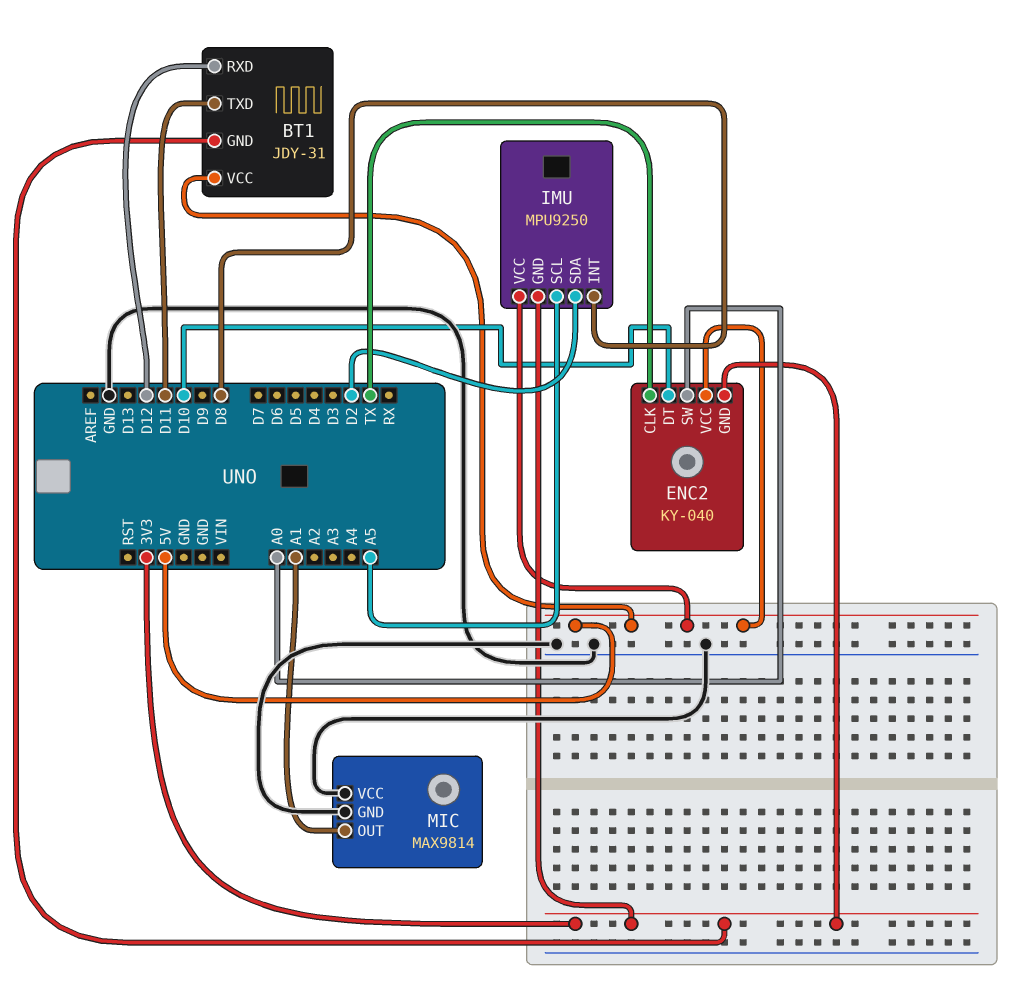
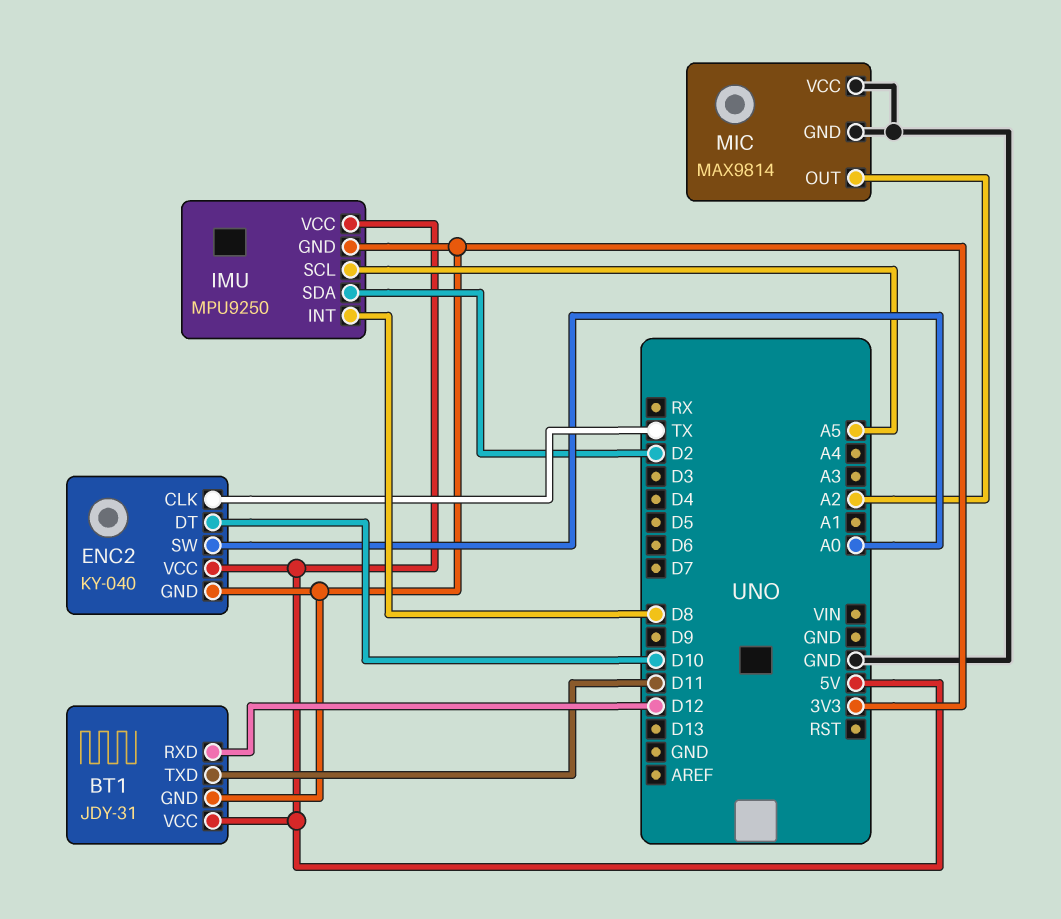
MIC pin OUT: A1 -> A2

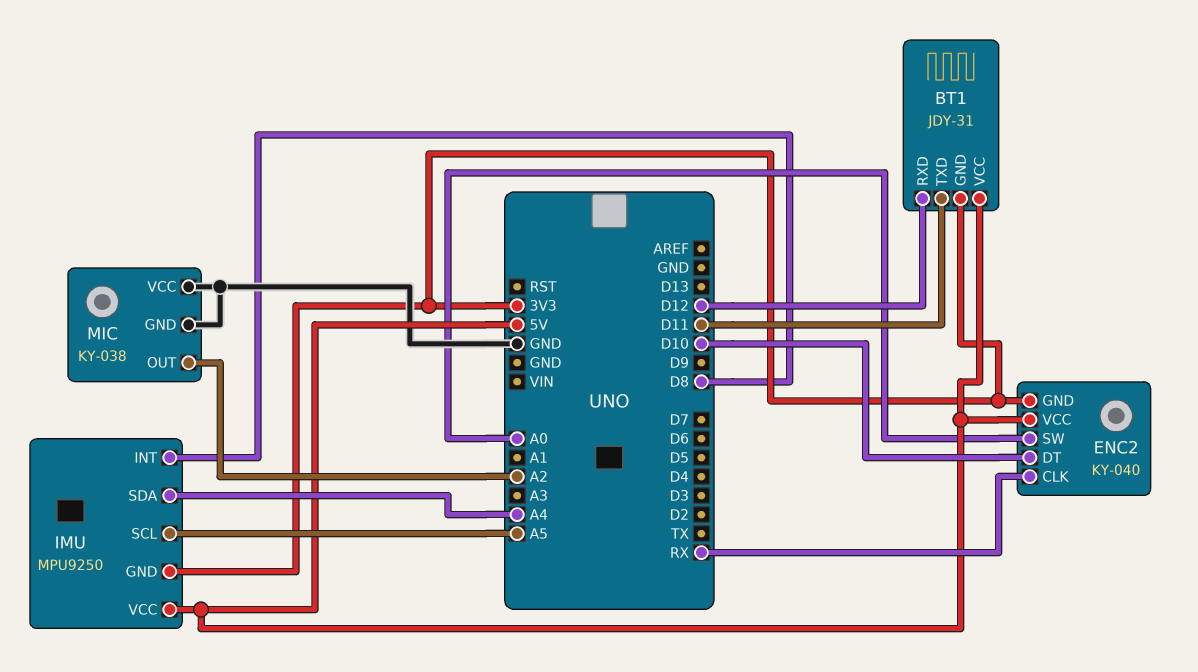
ENC2 pin CLK: TX -> RX
IMU pin SDA: D2 -> A4
MIC: MAX9814 -> KY-038

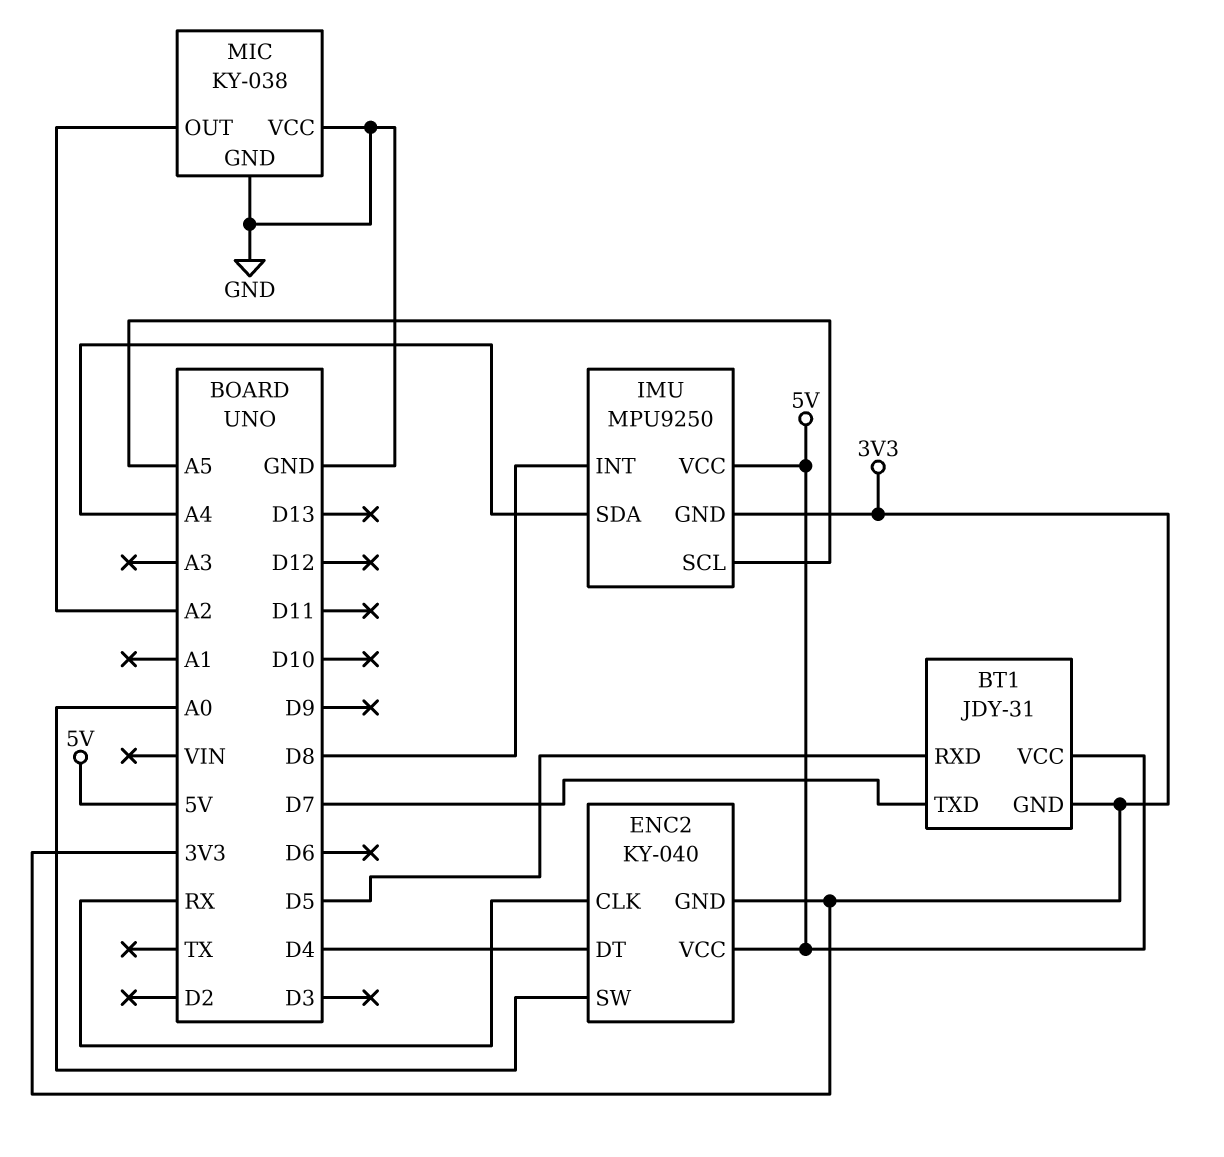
BT1 pin RXD: D12 -> D5
BT1 pin TXD: D11 -> D7
ENC2 pin DT: D10 -> D4

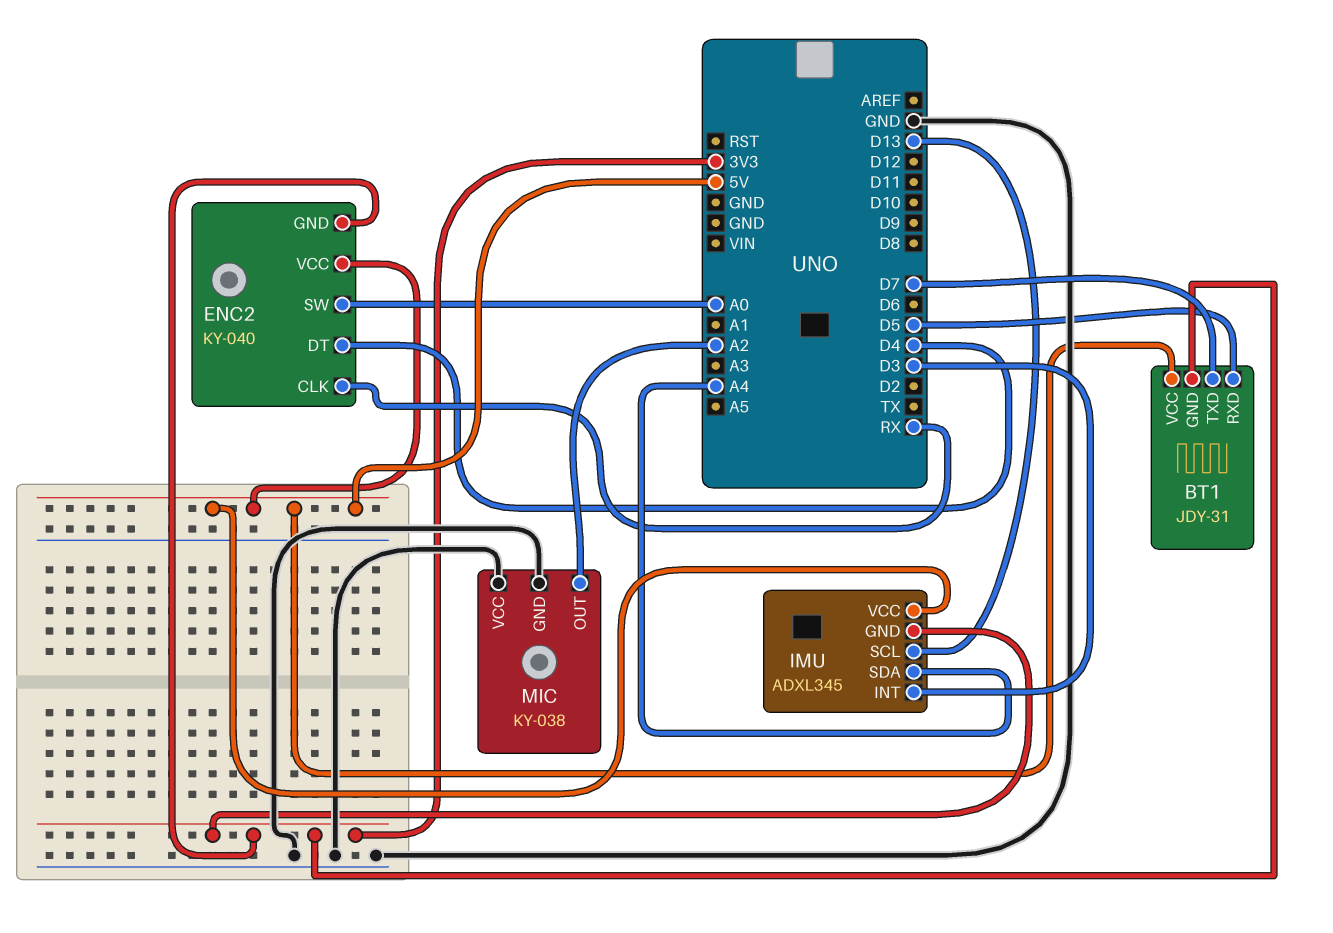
IMU: MPU9250 -> ADXL345
IMU pin INT: D8 -> D3
IMU pin SCL: A5 -> D13

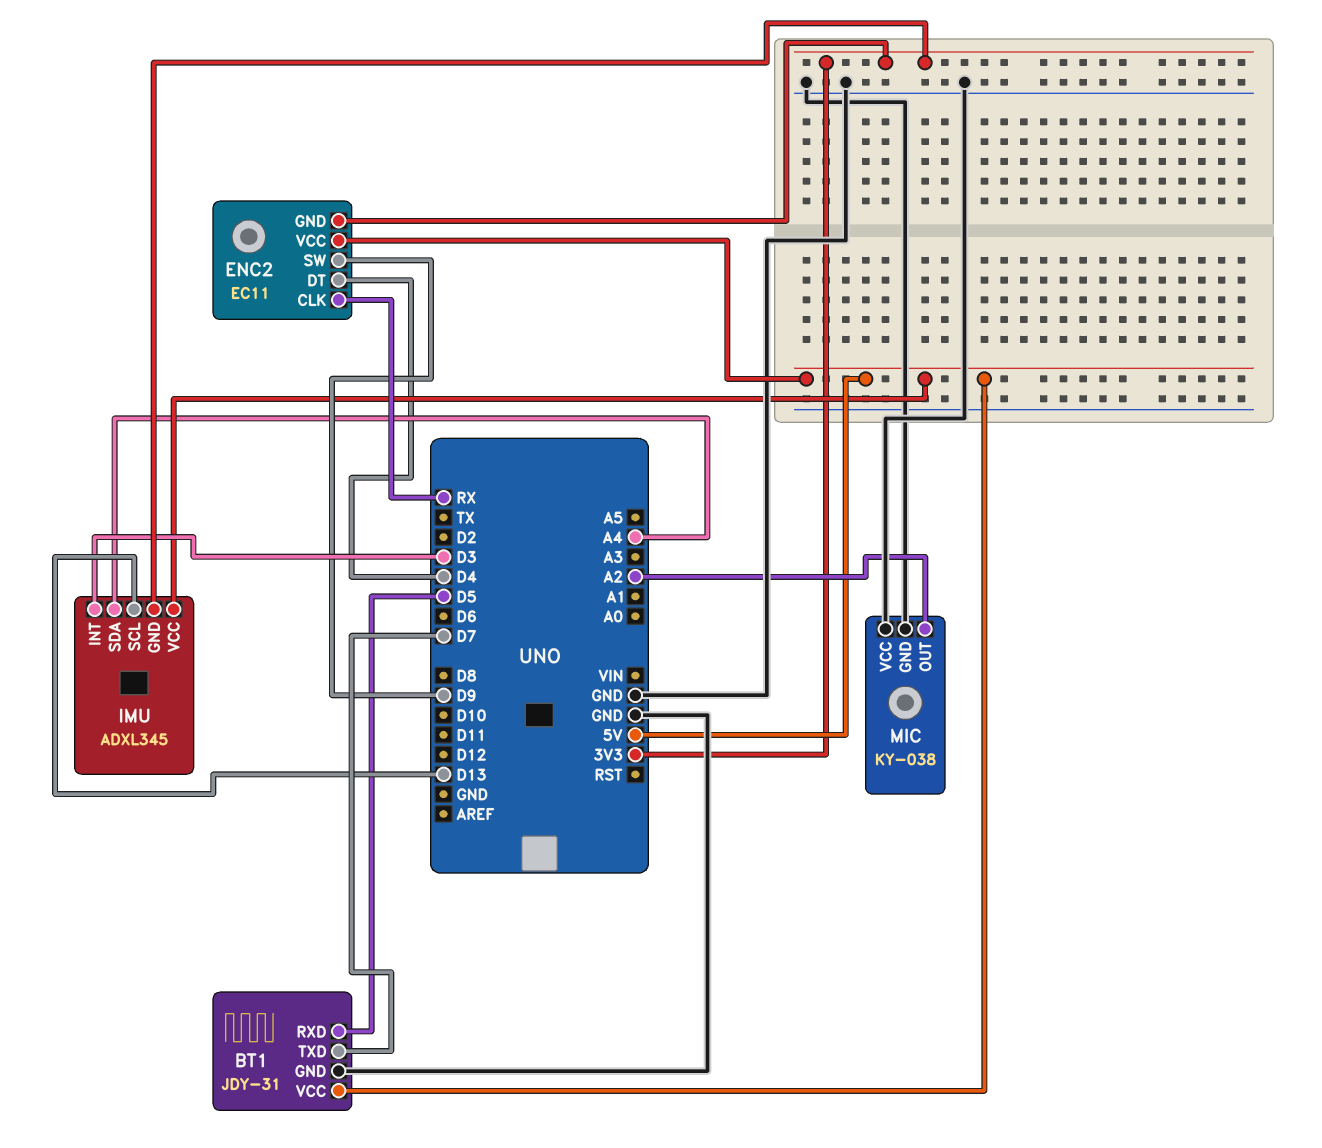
BT1 pin GND: 3V3 -> GND
ENC2: KY-040 -> EC11
ENC2 pin SW: A0 -> D9

